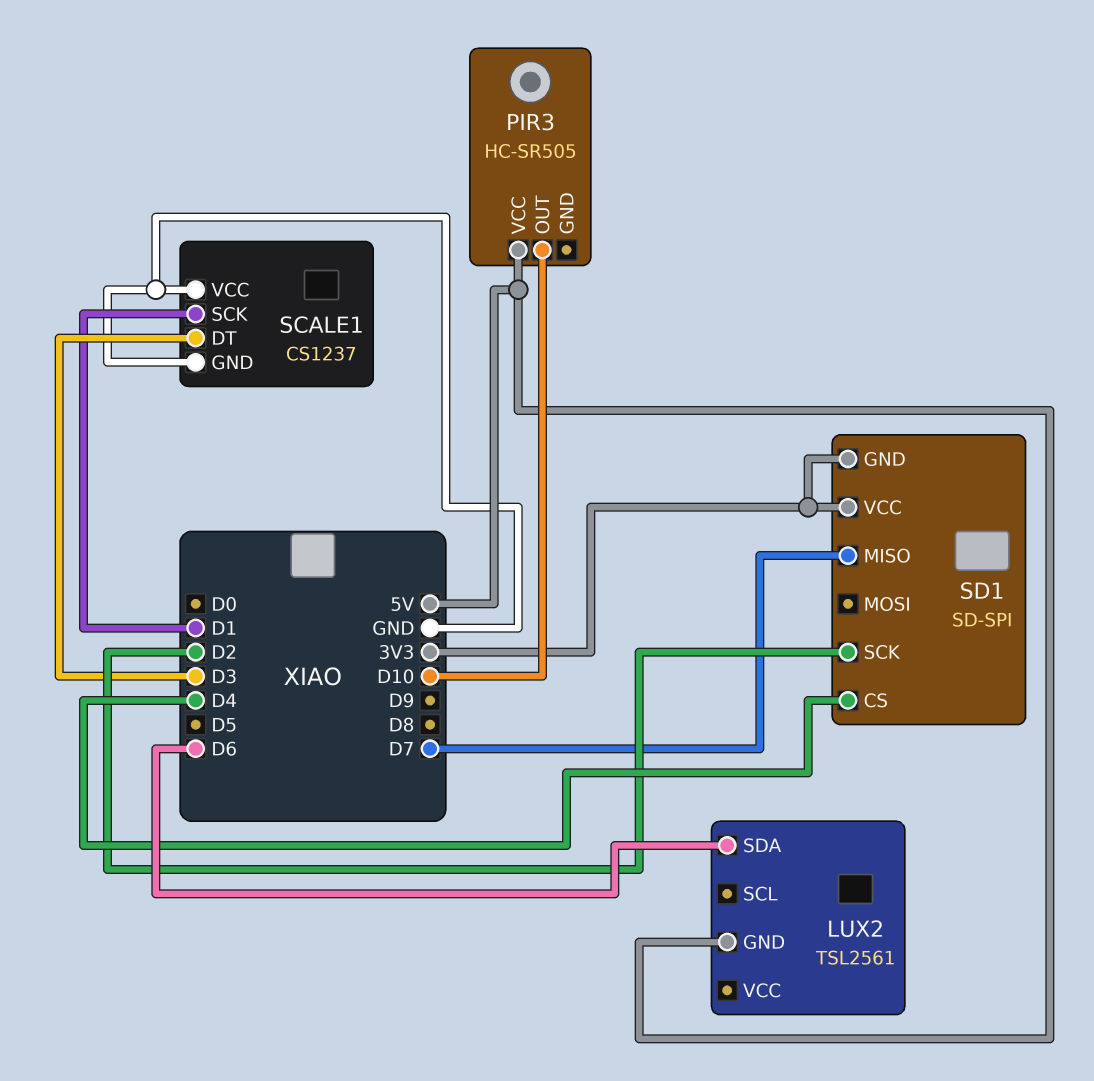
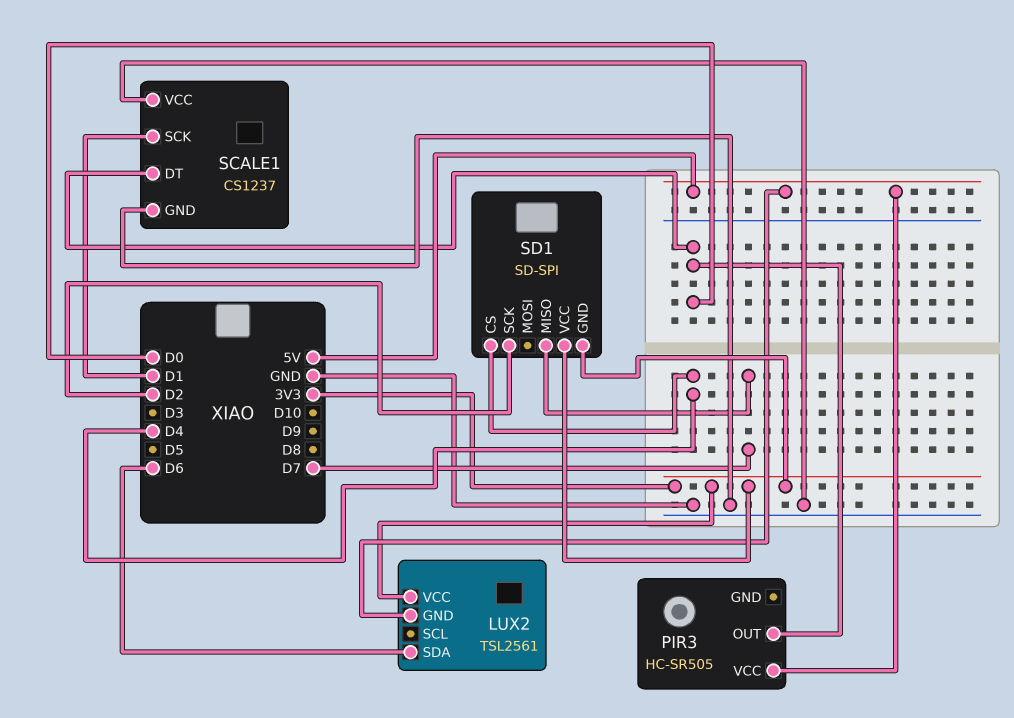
LUX2 pin VCC: none -> 3V3
PIR3 pin OUT: D10 -> D0
SCALE1 pin DT: D3 -> D0

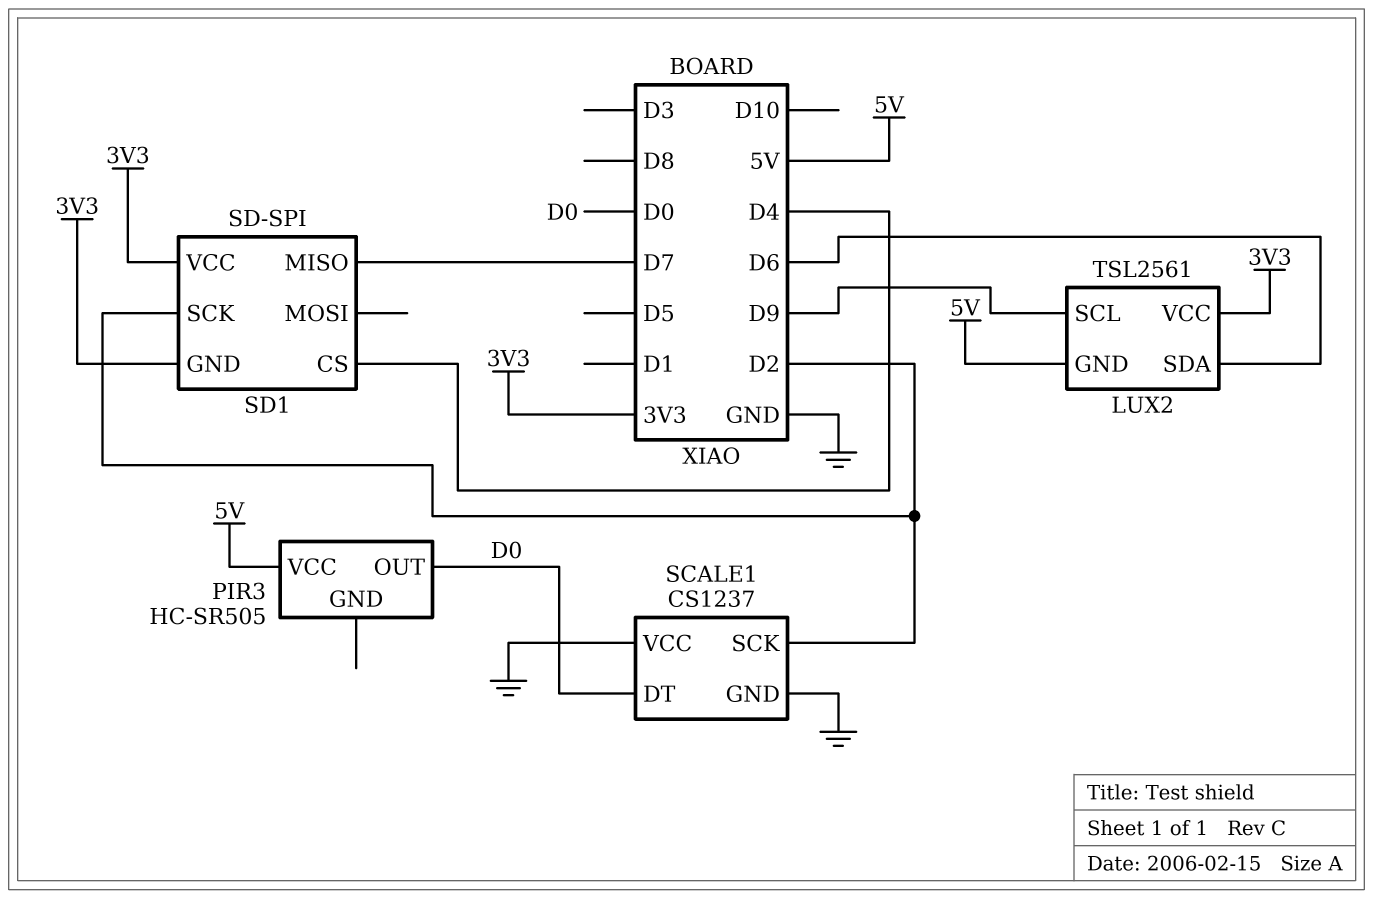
LUX2 pin SCL: none -> D9
SCALE1 pin SCK: D1 -> D2

